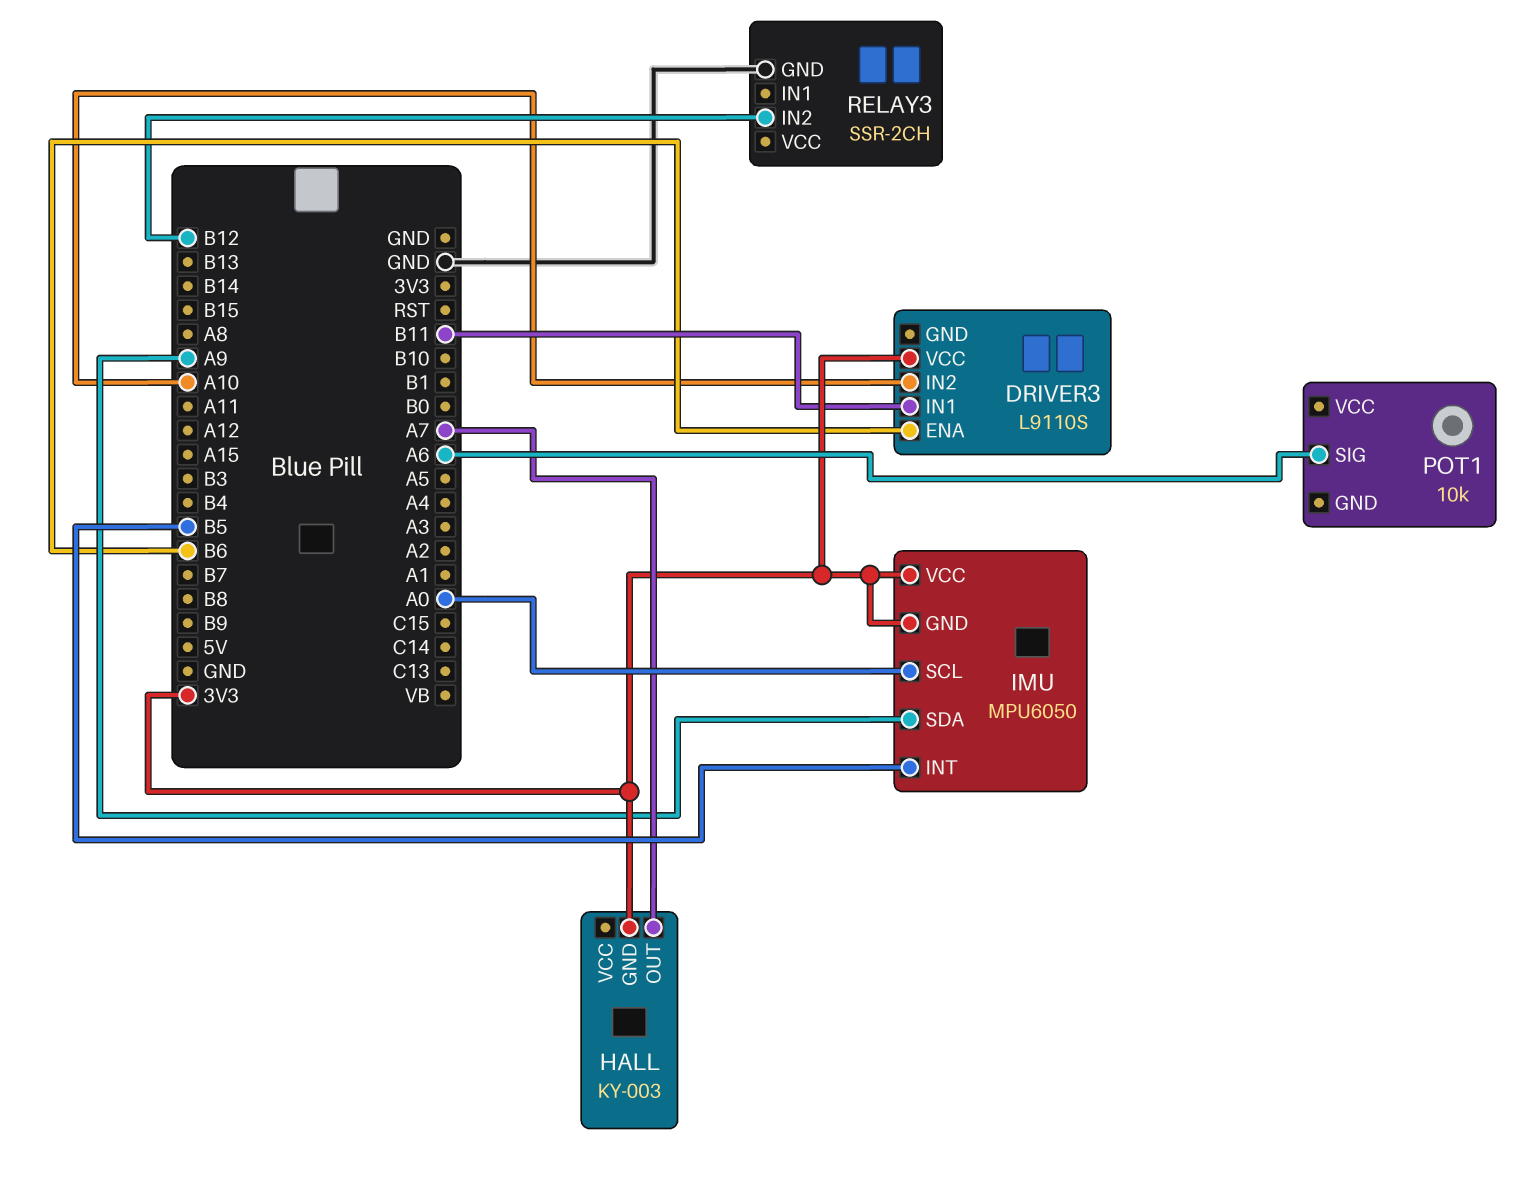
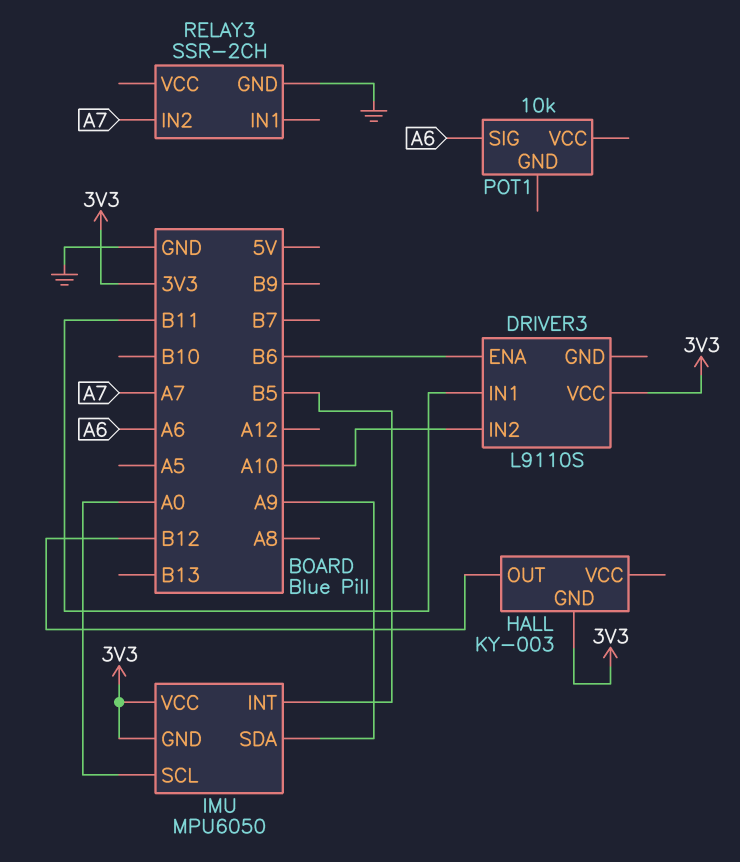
HALL pin OUT: A7 -> B12
RELAY3 pin IN2: B12 -> A7

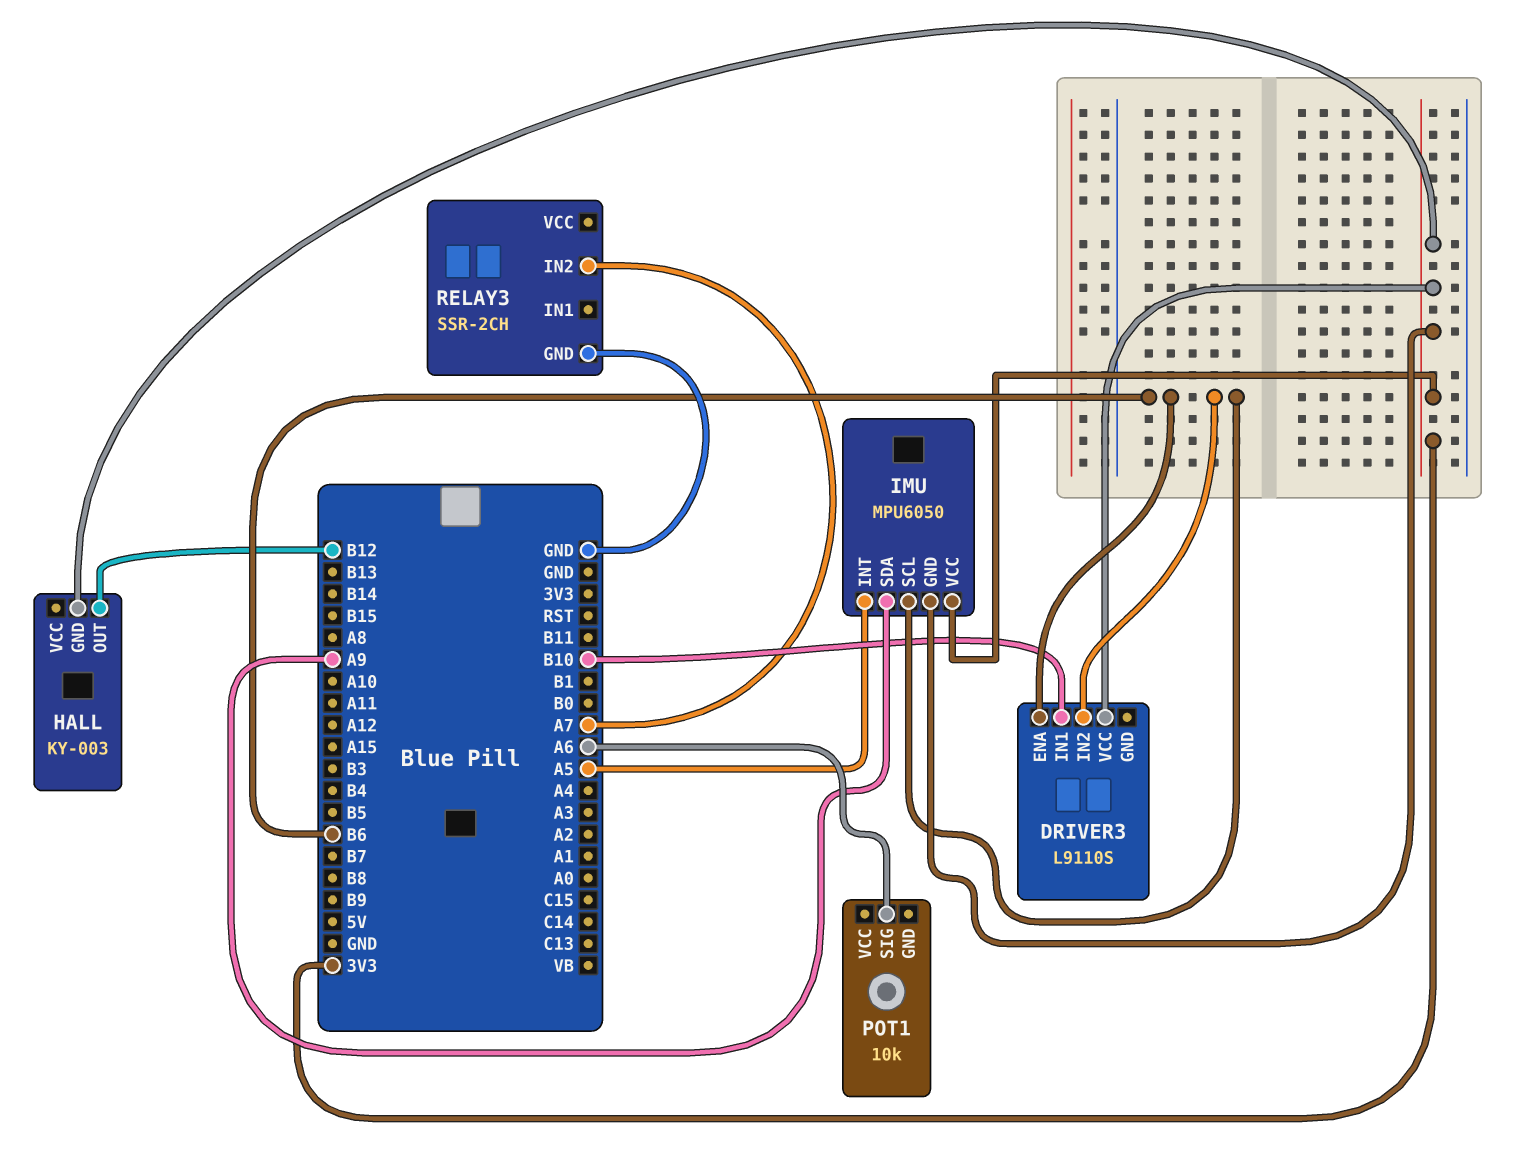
DRIVER3 pin IN1: B11 -> B10
DRIVER3 pin IN2: A10 -> B6
IMU pin INT: B5 -> A5
IMU pin SCL: A0 -> B6

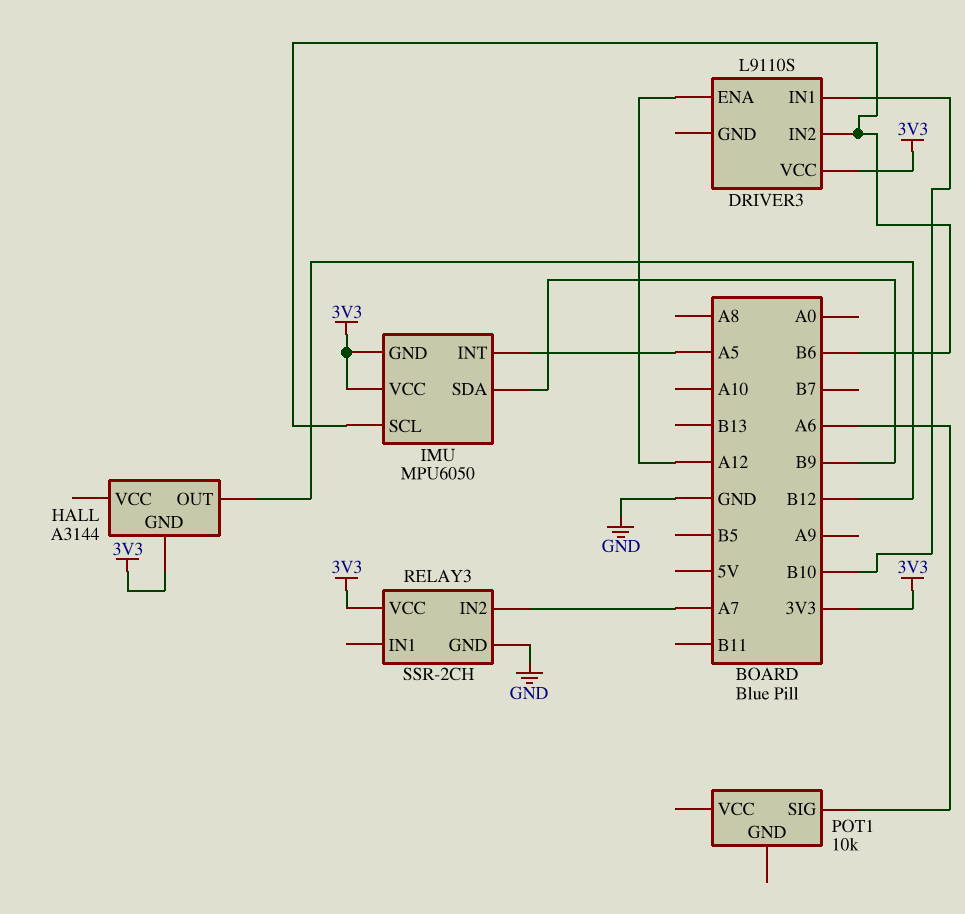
DRIVER3 pin ENA: B6 -> A12
HALL: KY-003 -> A3144
IMU pin SDA: A9 -> B9
RELAY3 pin VCC: none -> 3V3

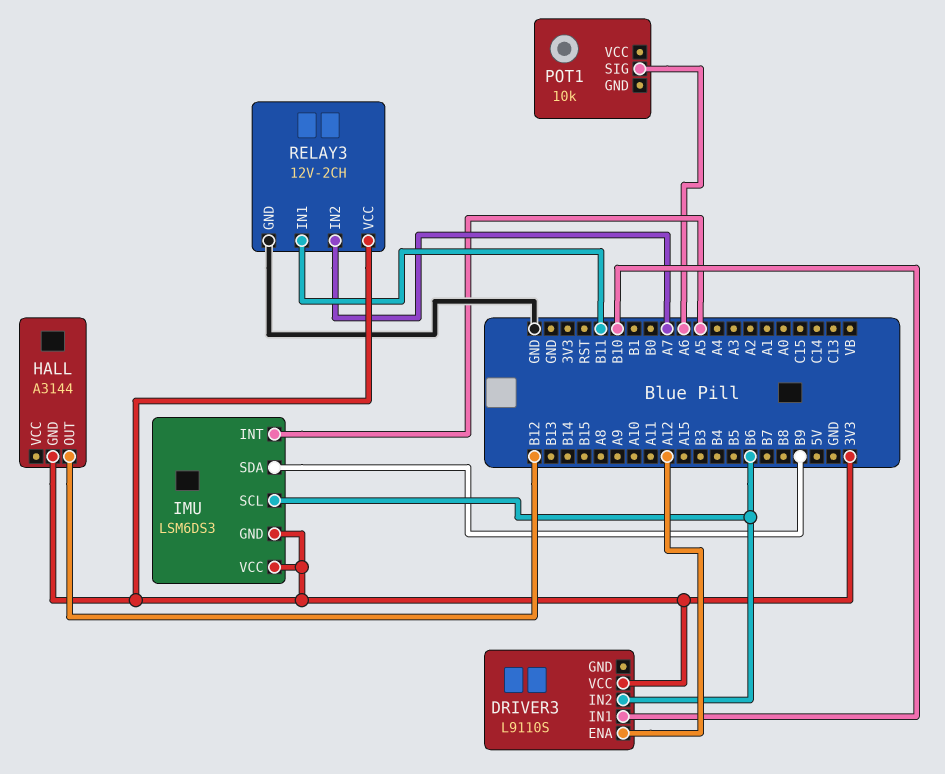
IMU: MPU6050 -> LSM6DS3
RELAY3: SSR-2CH -> 12V-2CH
RELAY3 pin IN1: none -> B11

